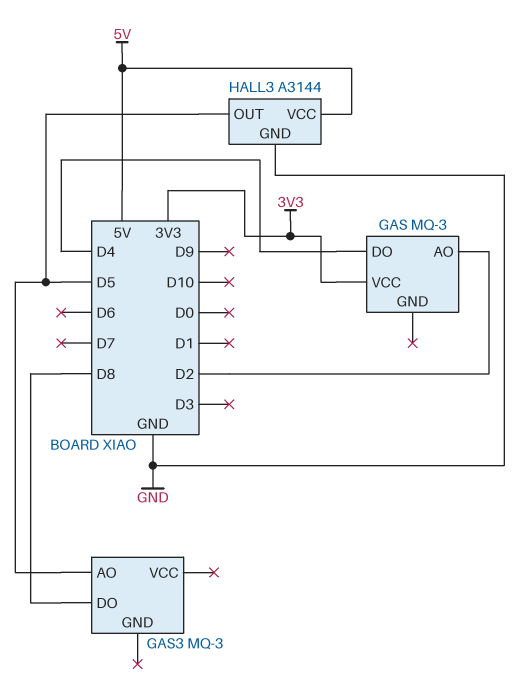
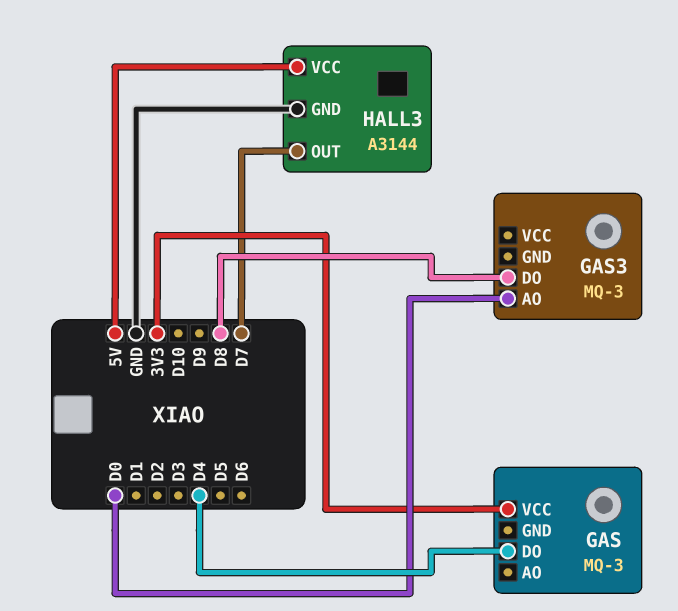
GAS pin AO: D2 -> none
GAS3 pin AO: D5 -> D0
HALL3 pin OUT: D5 -> D7

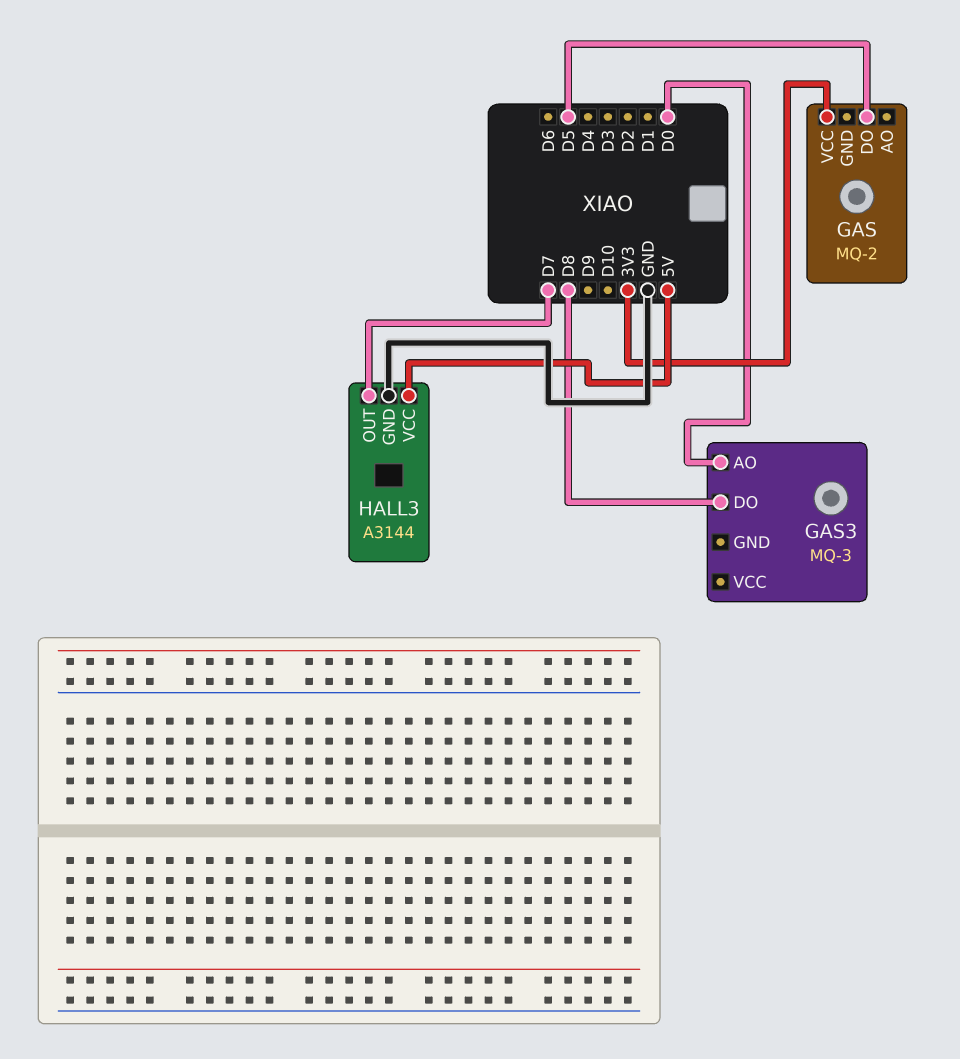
GAS: MQ-3 -> MQ-2
GAS pin DO: D4 -> D5

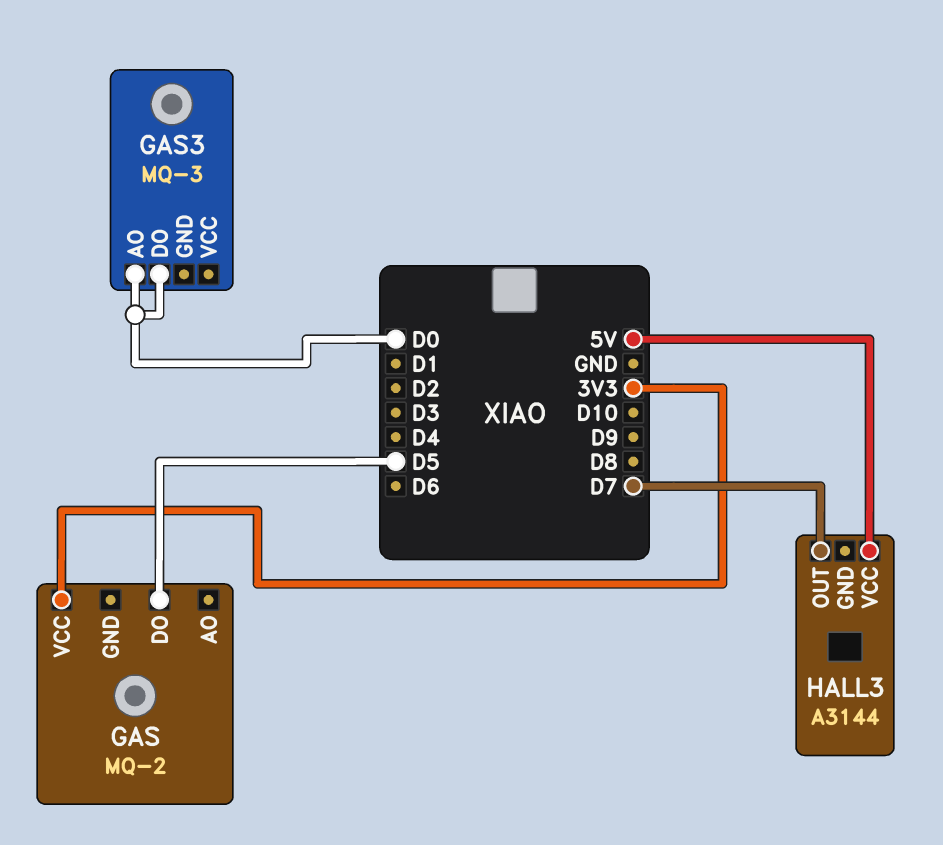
GAS3 pin DO: D8 -> D0
HALL3 pin GND: GND -> none

